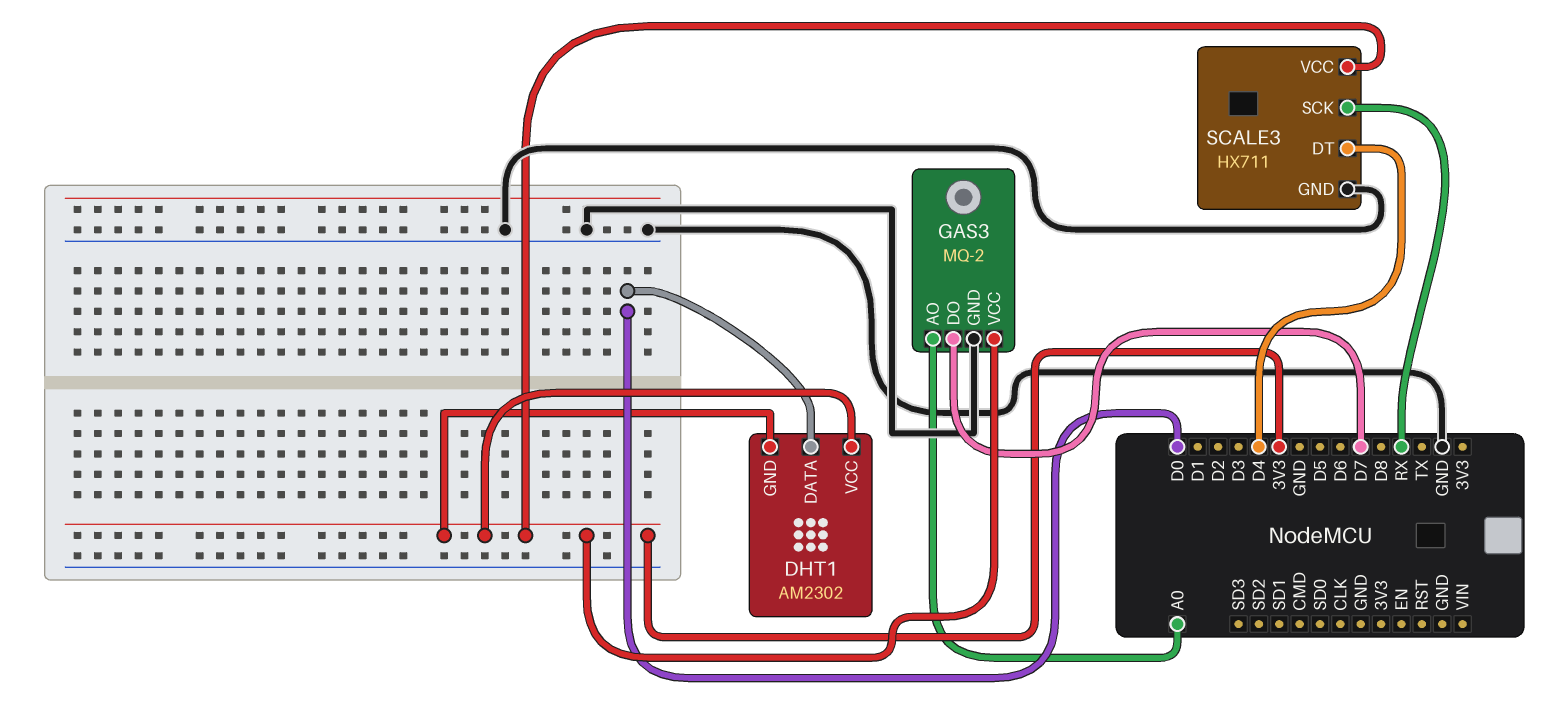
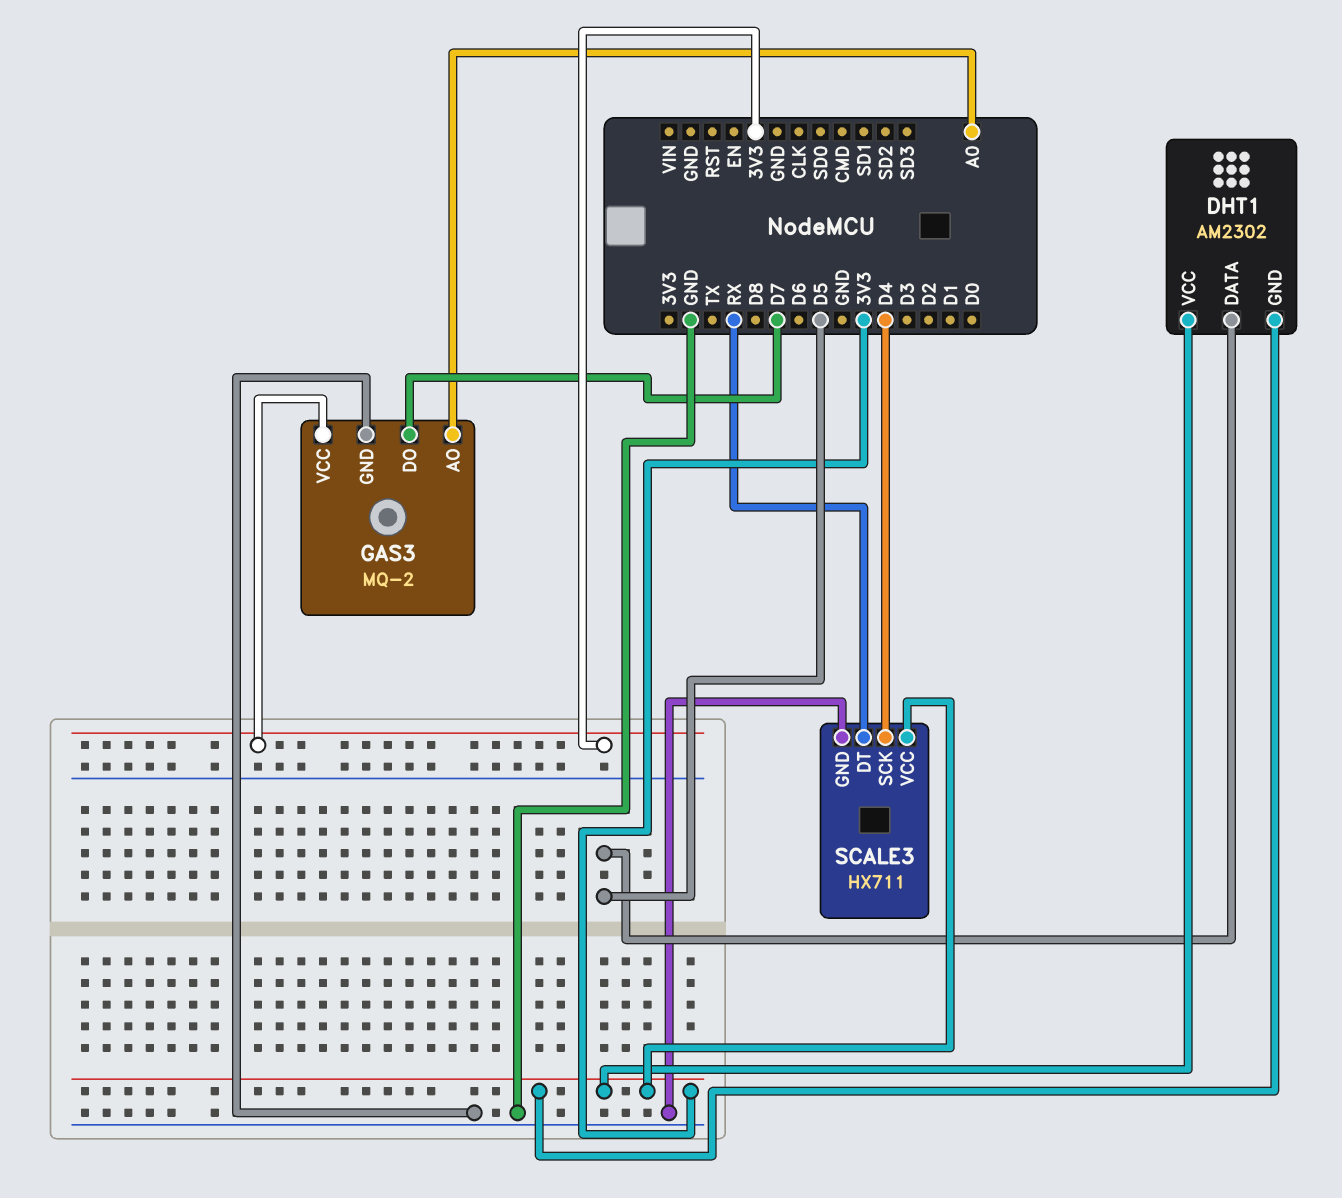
DHT1 pin DATA: D0 -> D5
SCALE3 pin DT: D4 -> RX
SCALE3 pin SCK: RX -> D4

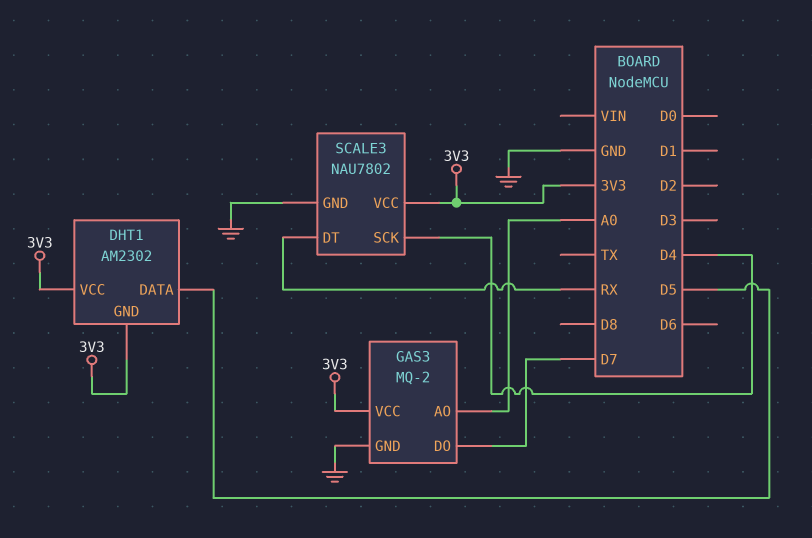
SCALE3: HX711 -> NAU7802

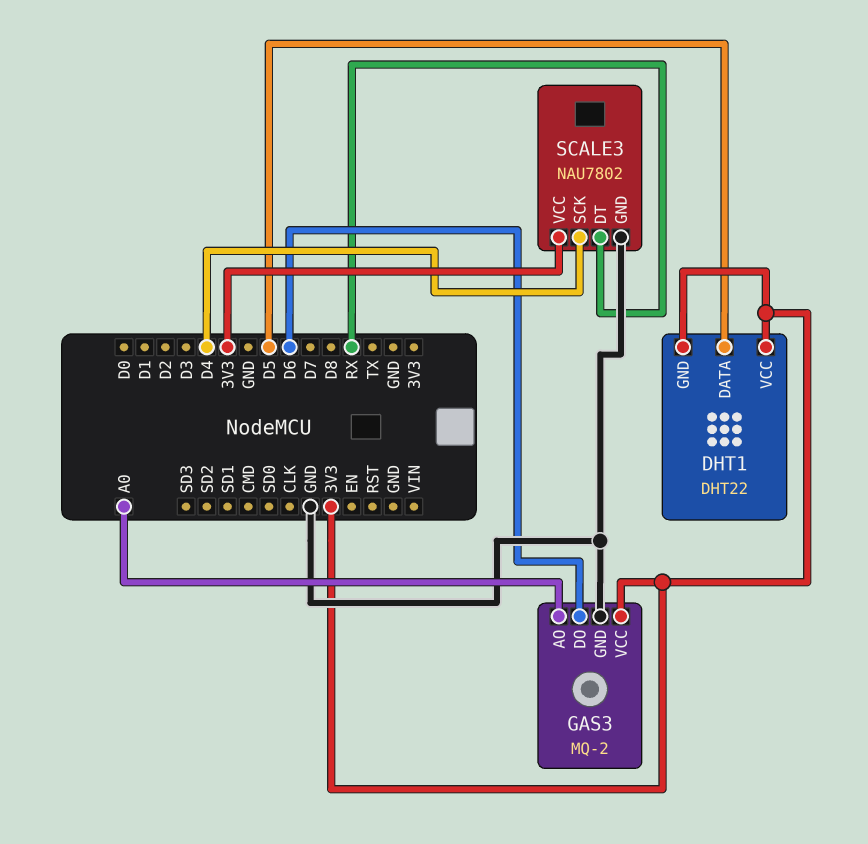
DHT1: AM2302 -> DHT22
GAS3 pin DO: D7 -> D6

